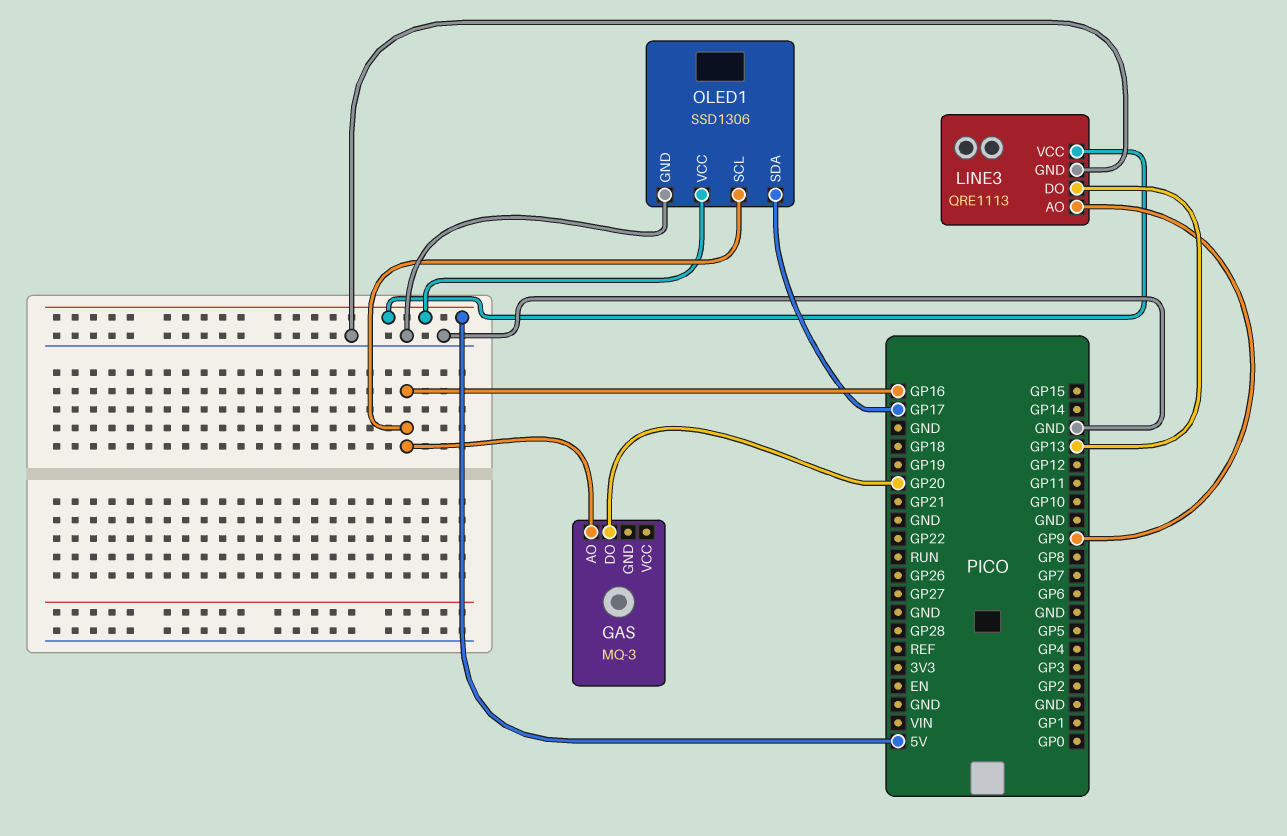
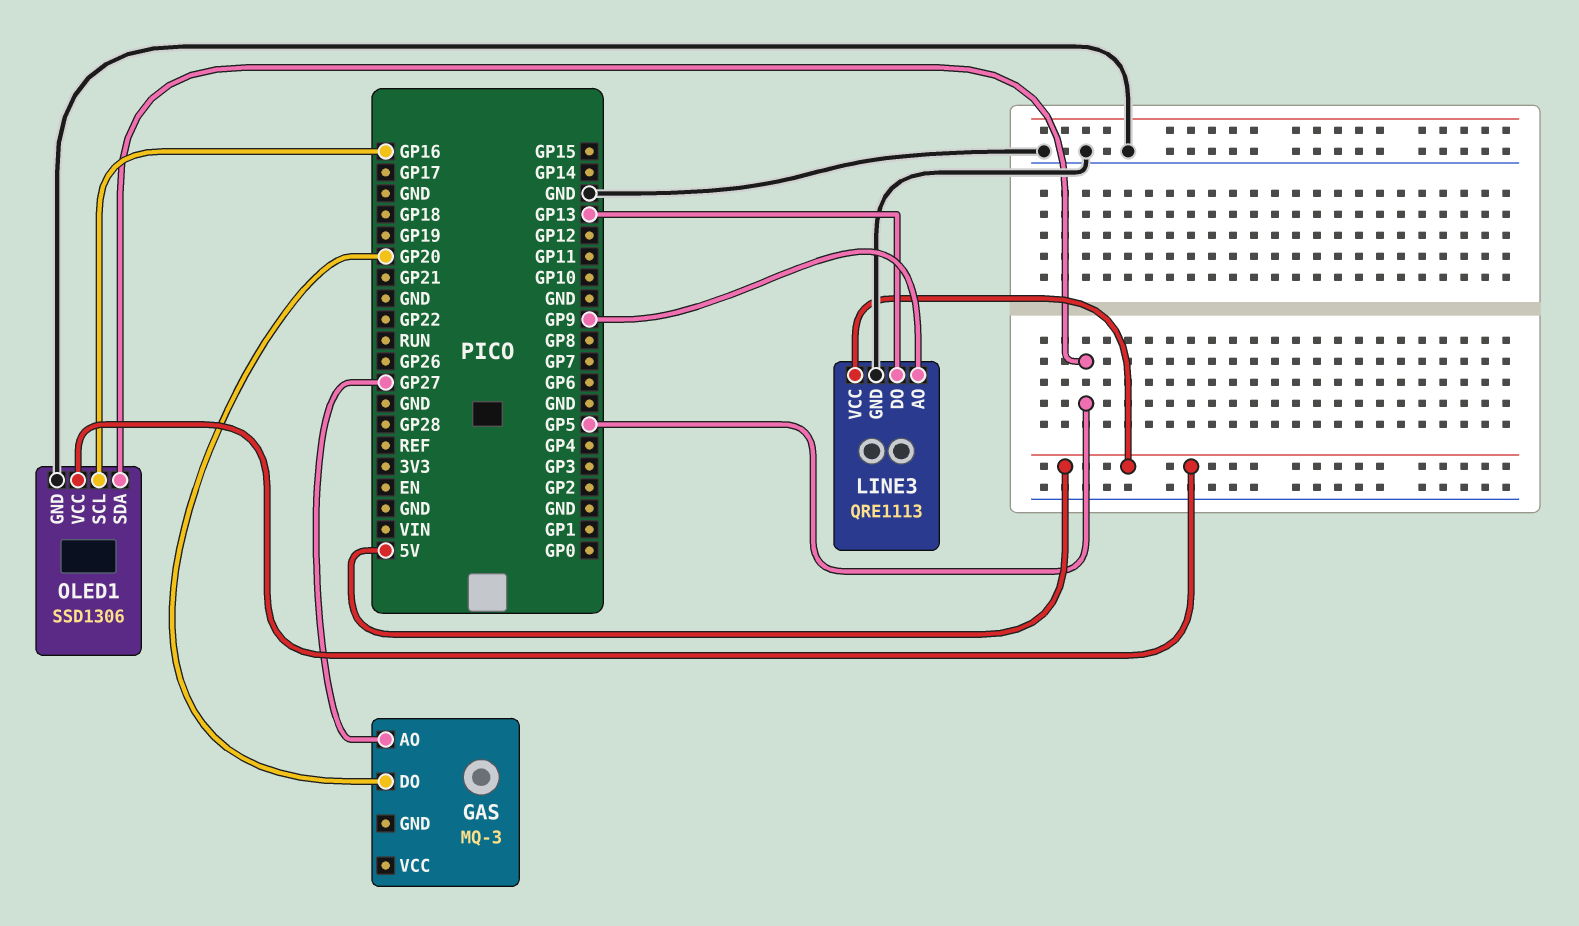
GAS pin AO: GP16 -> GP27
OLED1 pin SDA: GP17 -> GP5

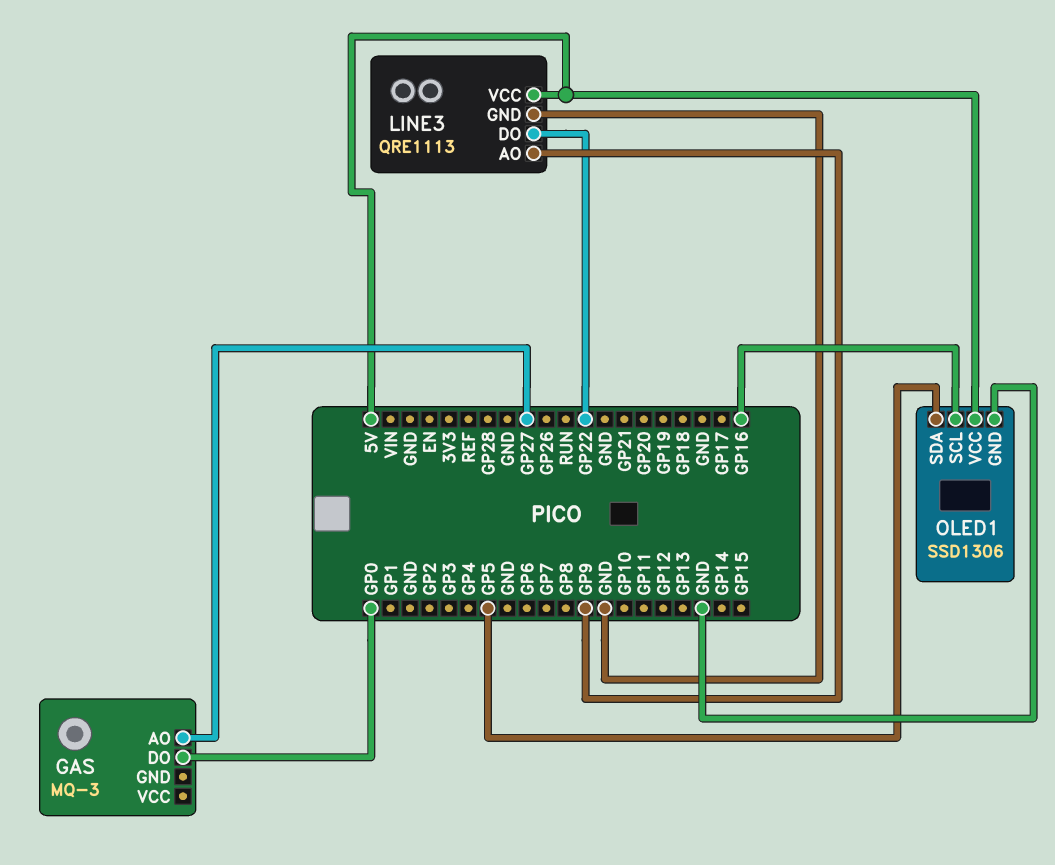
GAS pin DO: GP20 -> GP0
LINE3 pin DO: GP13 -> GP22

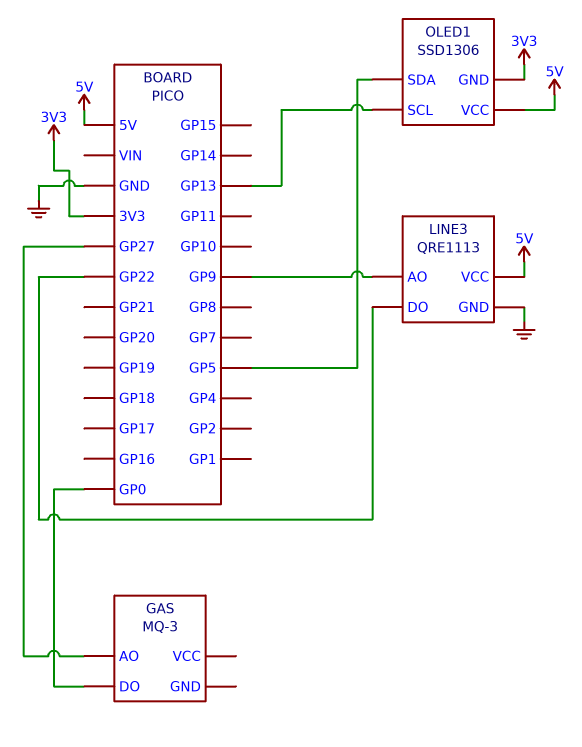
OLED1 pin GND: GND -> 3V3
OLED1 pin SCL: GP16 -> GP13

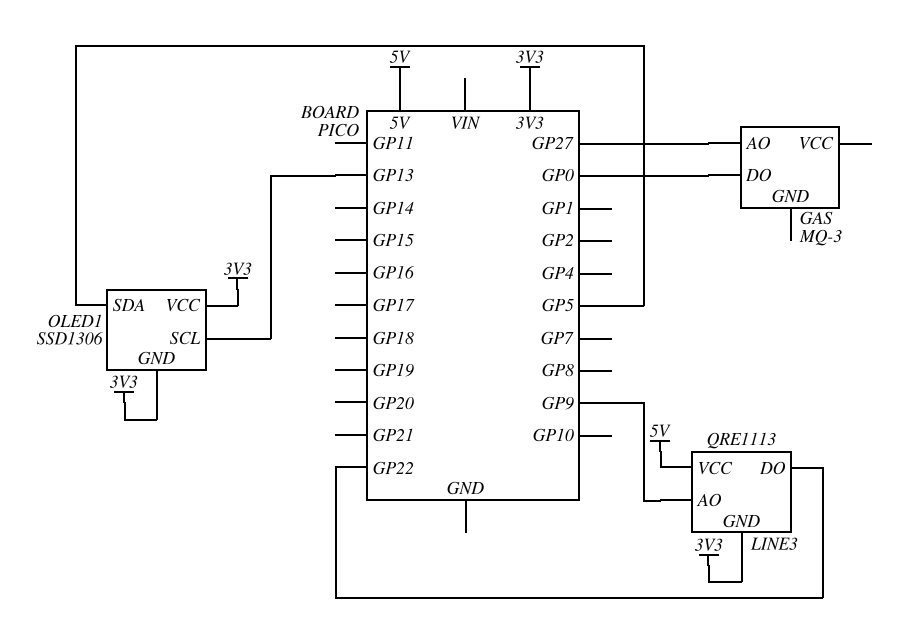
LINE3 pin GND: GND -> 3V3
OLED1 pin VCC: 5V -> 3V3

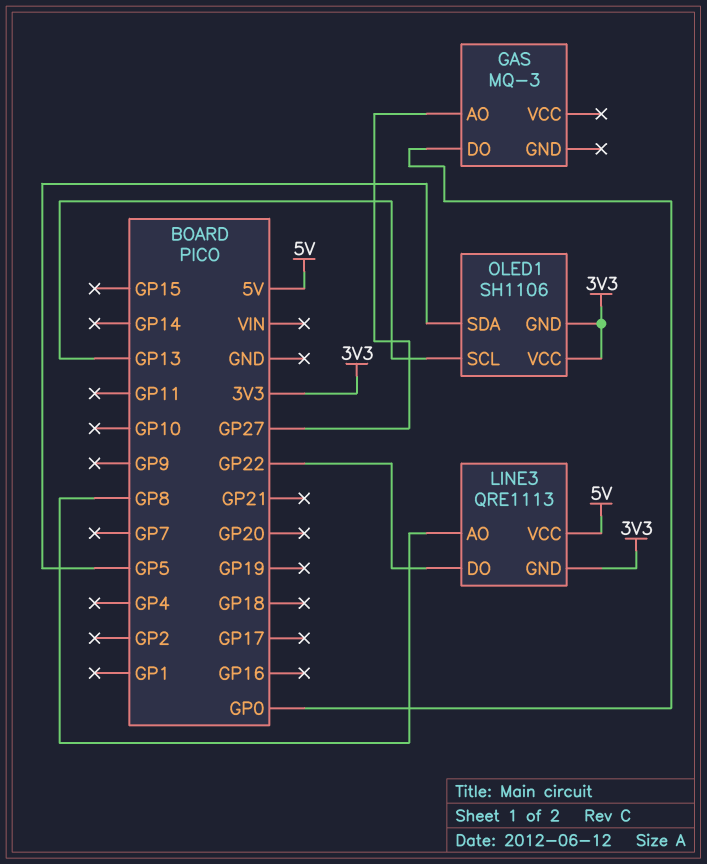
LINE3 pin AO: GP9 -> GP8
OLED1: SSD1306 -> SH1106

